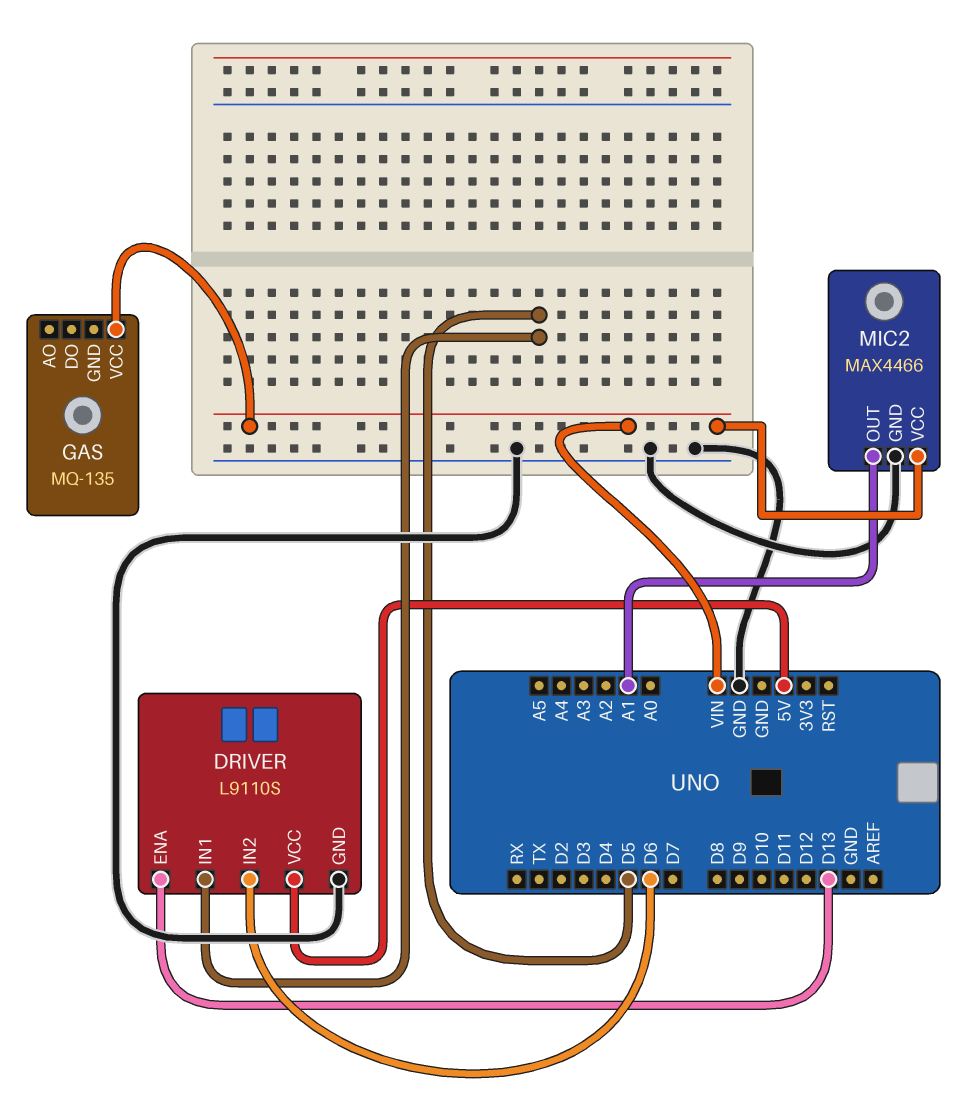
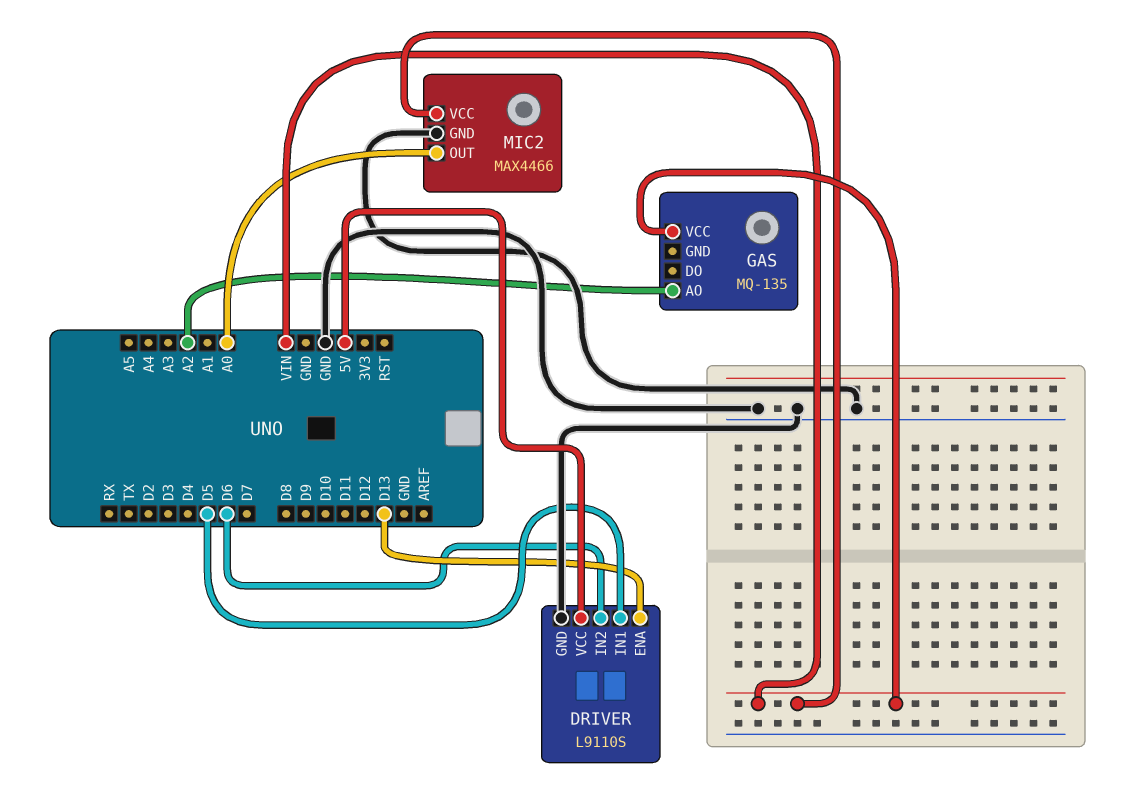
GAS pin AO: none -> A2
MIC2 pin OUT: A1 -> A0

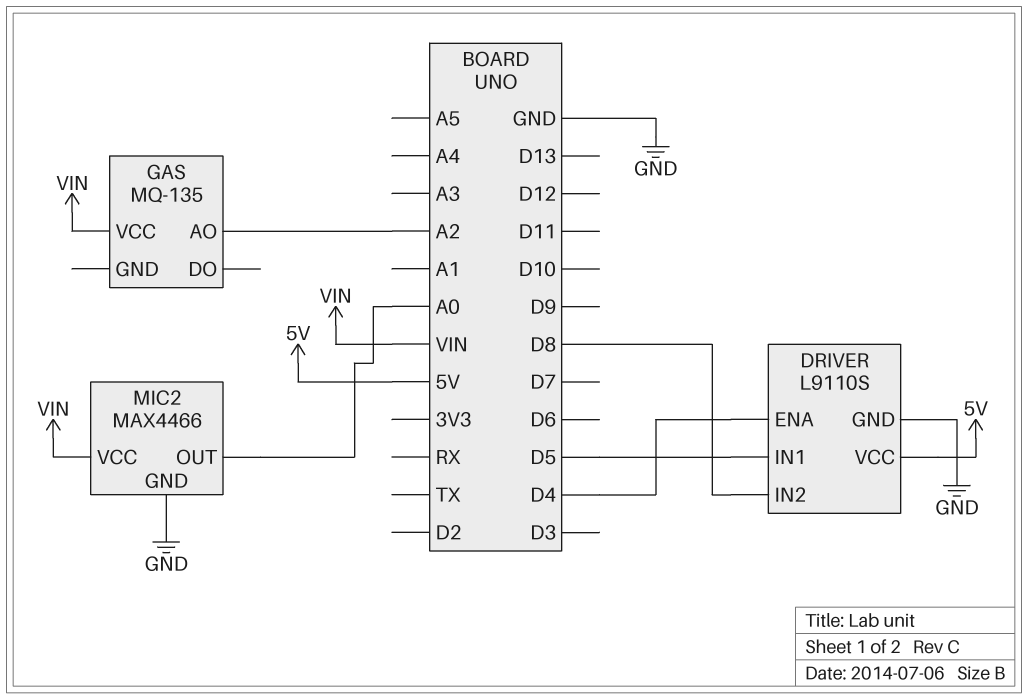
DRIVER pin ENA: D13 -> D4
DRIVER pin IN2: D6 -> D8

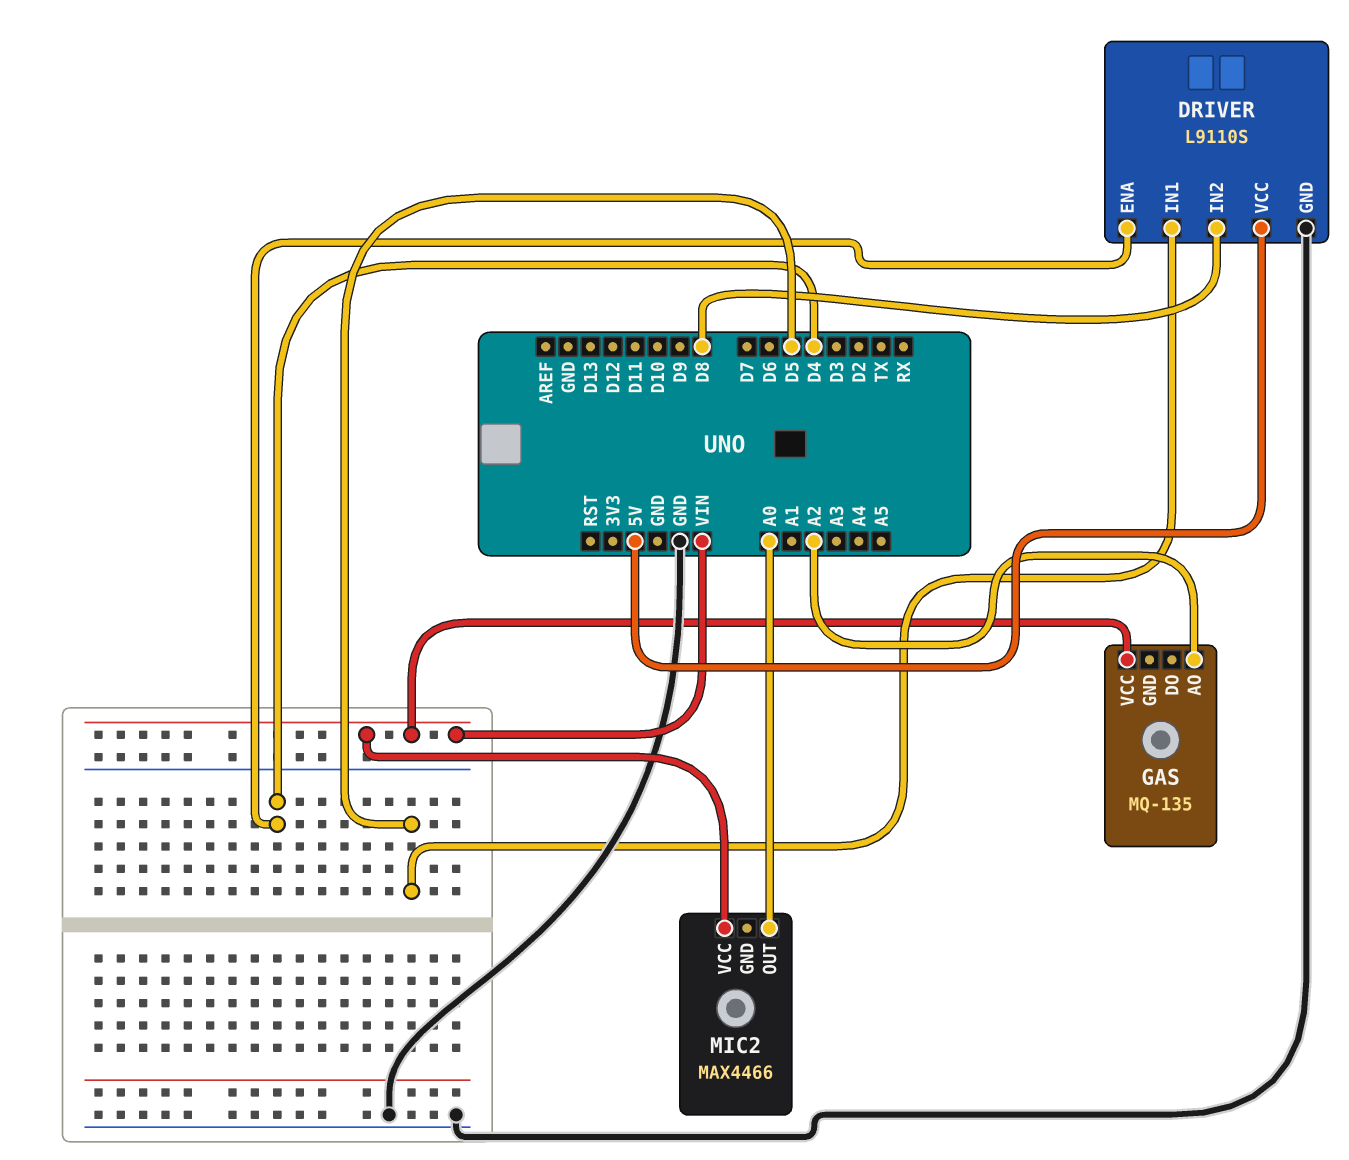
MIC2 pin GND: GND -> none

